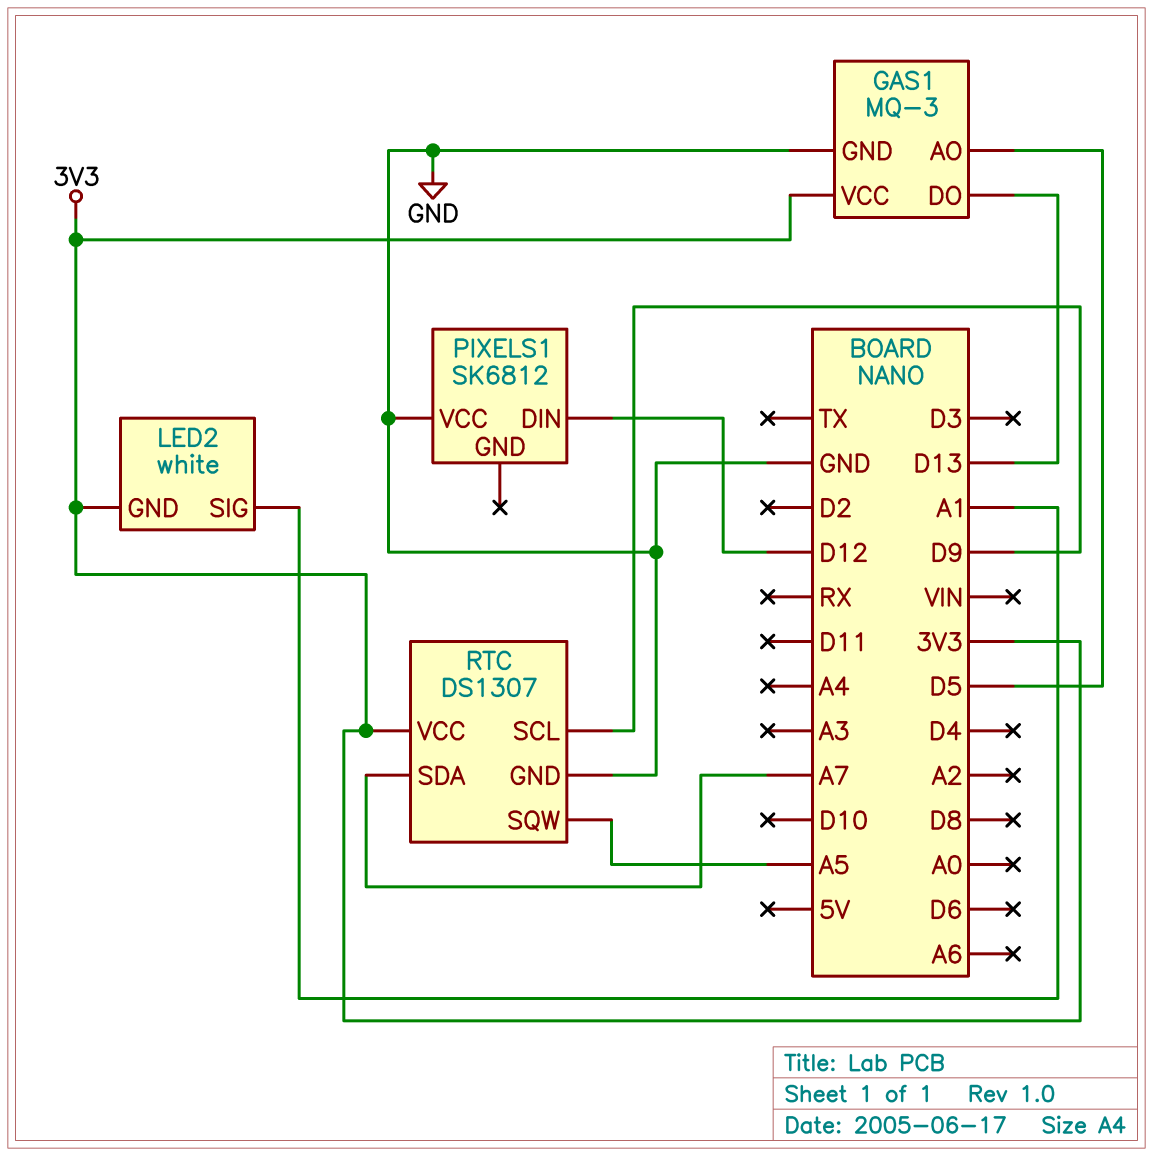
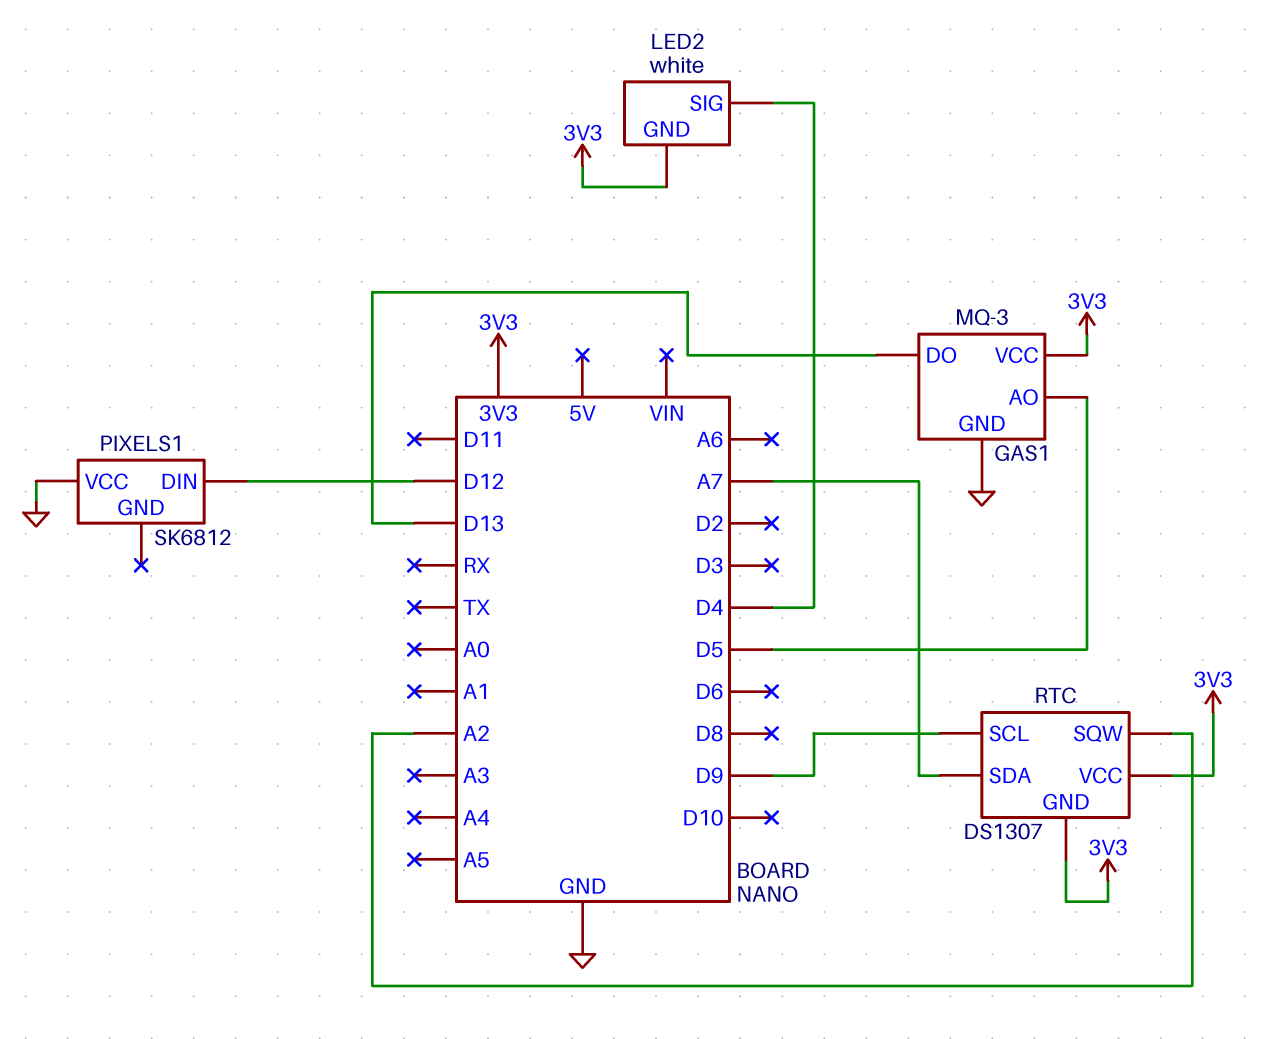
LED2 pin SIG: A1 -> D4
RTC pin GND: GND -> 3V3
RTC pin SQW: A5 -> A2

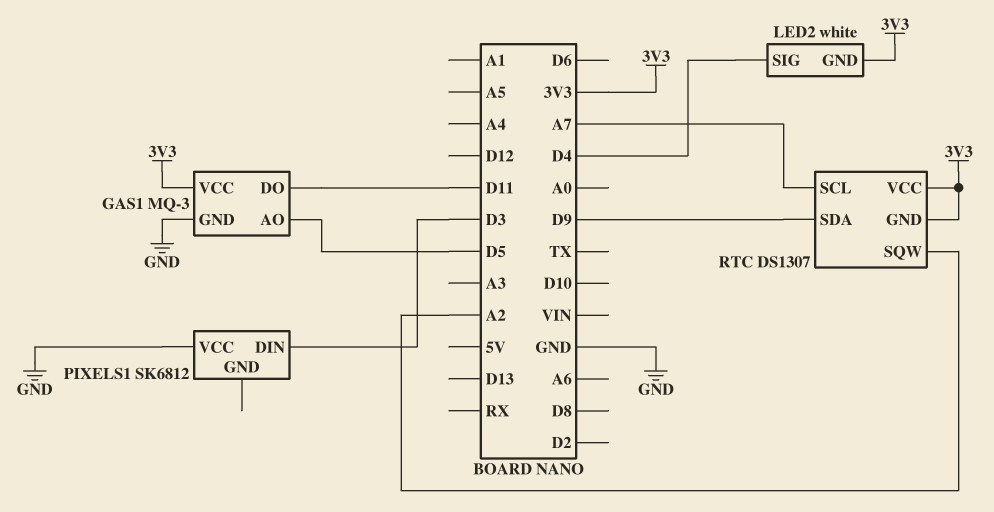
GAS1 pin DO: D13 -> D11
PIXELS1 pin DIN: D12 -> D3
RTC pin SCL: D9 -> A7
RTC pin SDA: A7 -> D9

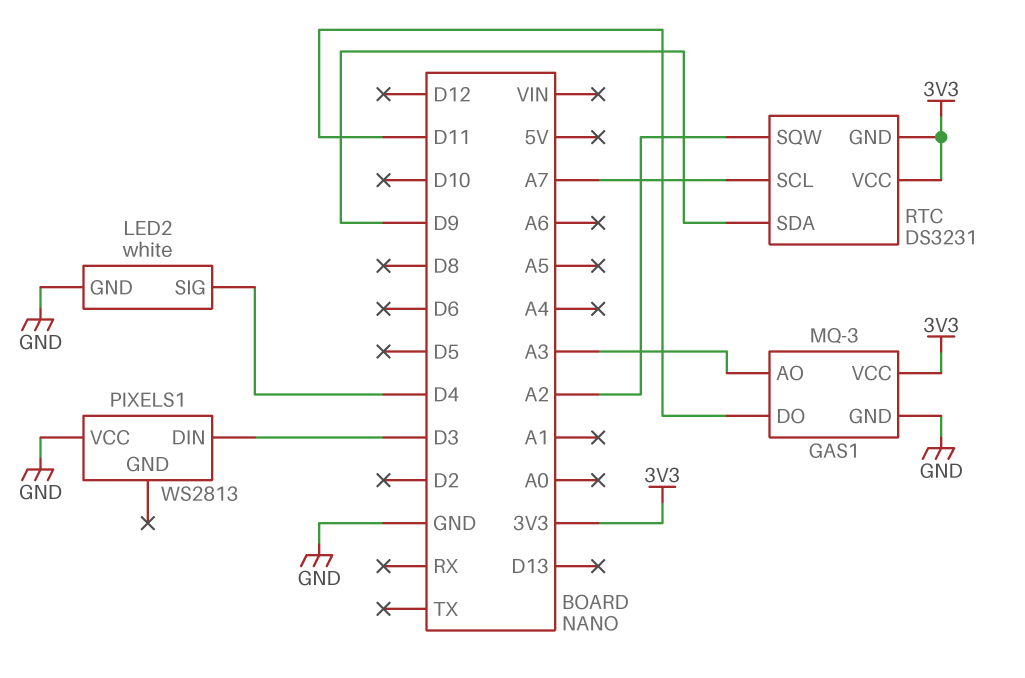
GAS1 pin AO: D5 -> A3
LED2 pin GND: 3V3 -> GND
PIXELS1: SK6812 -> WS2813
RTC: DS1307 -> DS3231

